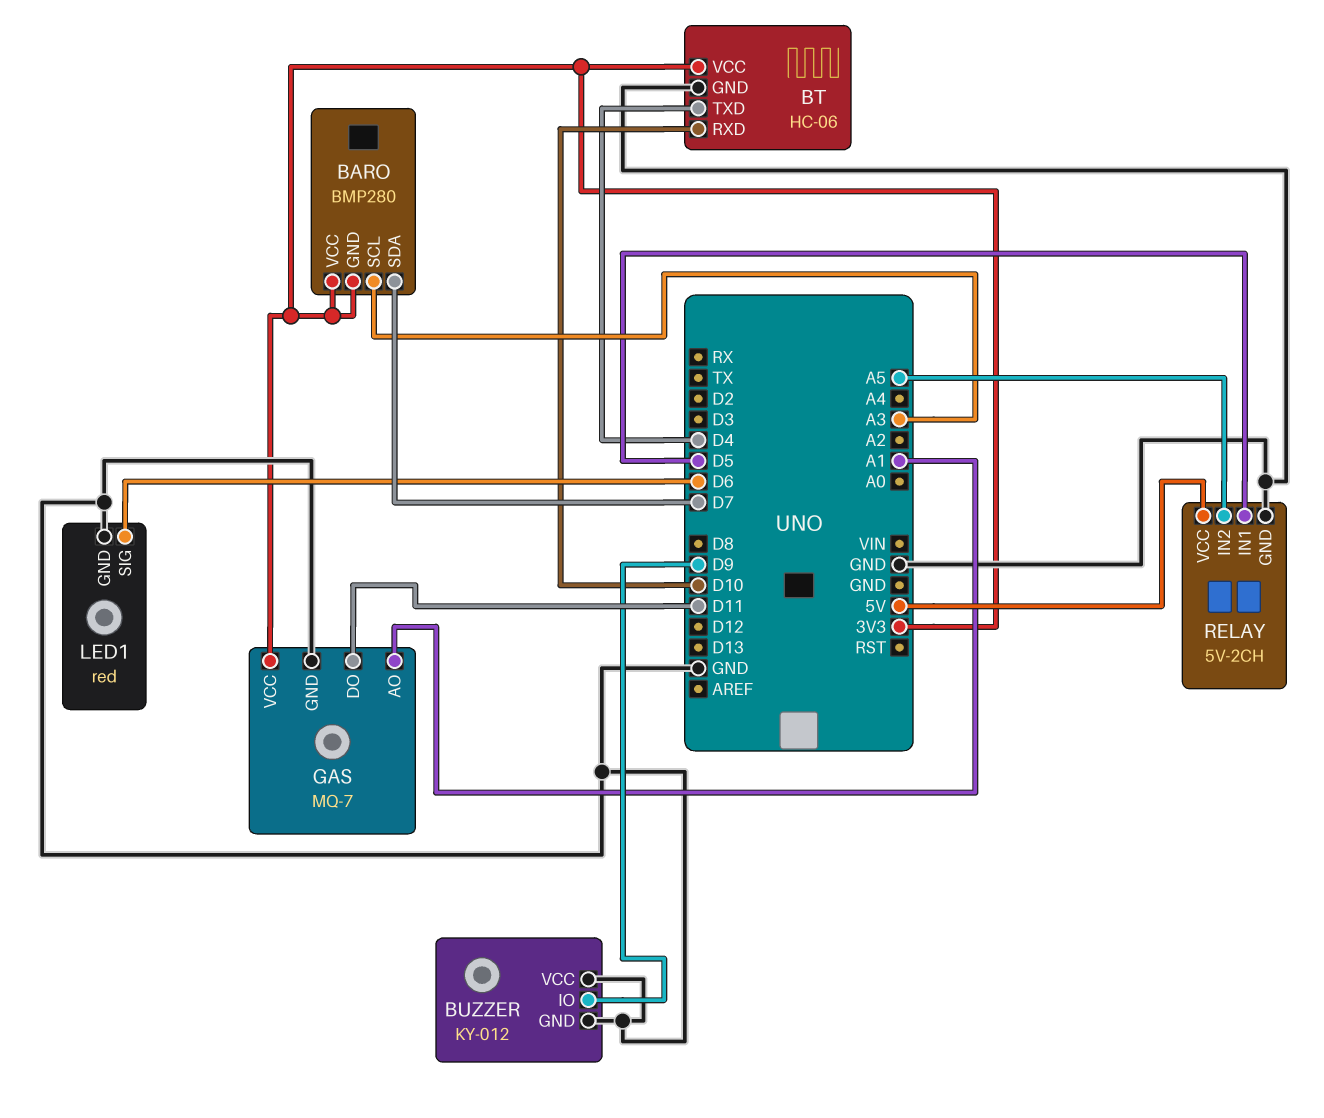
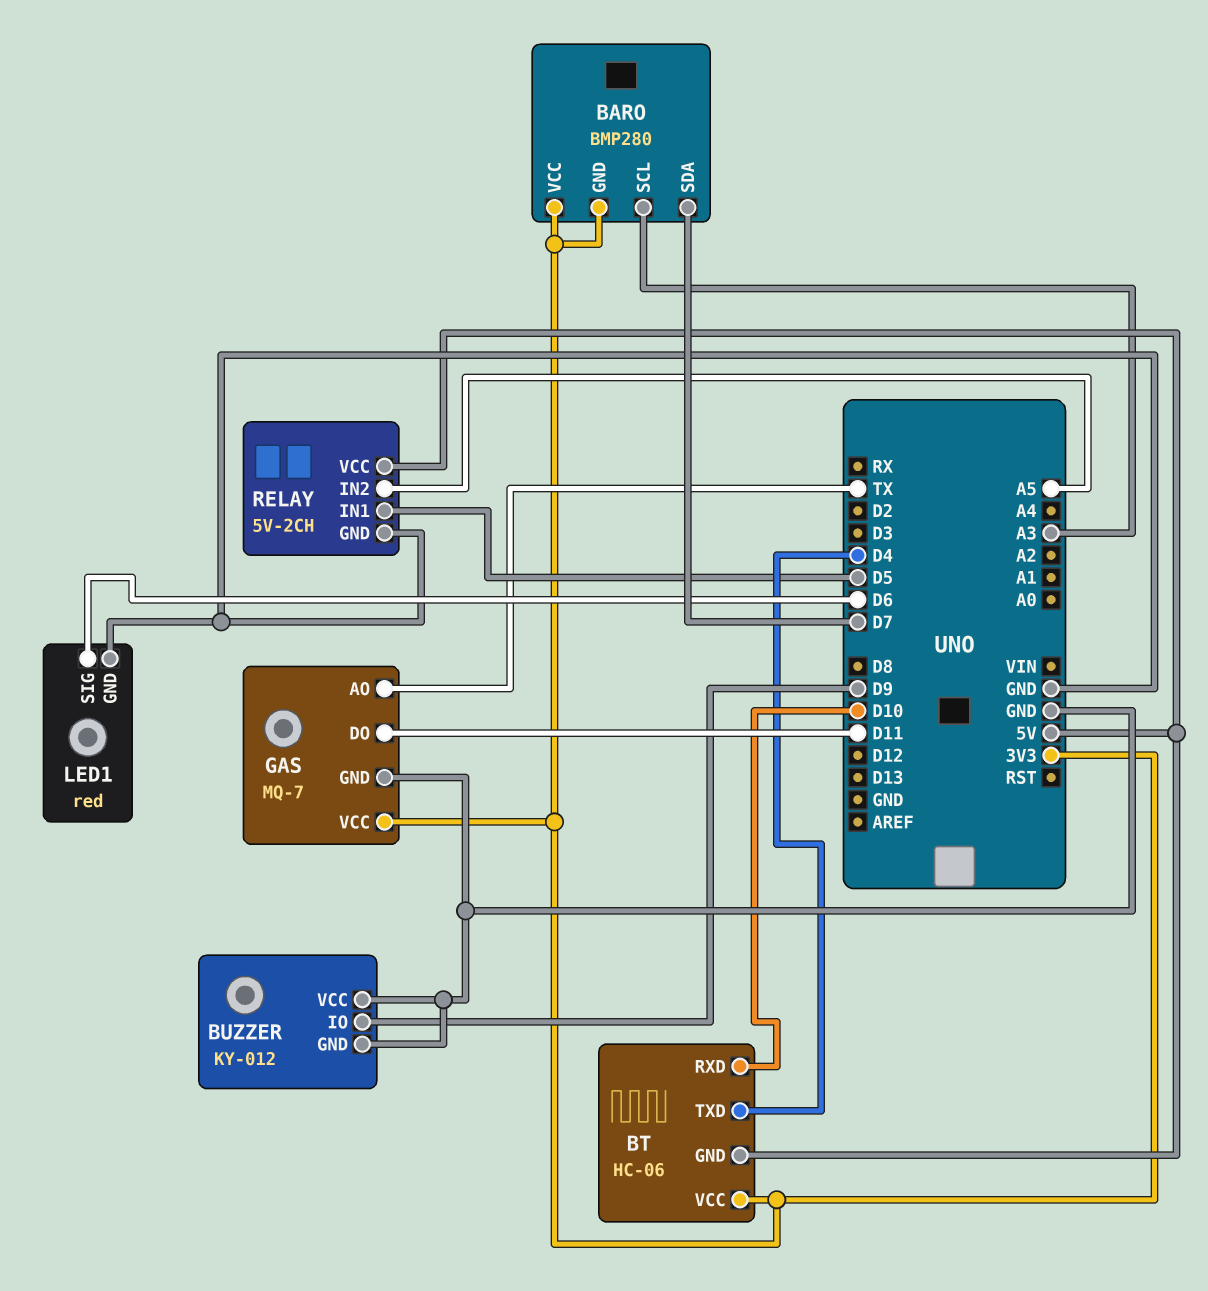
BT pin GND: GND -> 5V
GAS pin AO: A1 -> TX

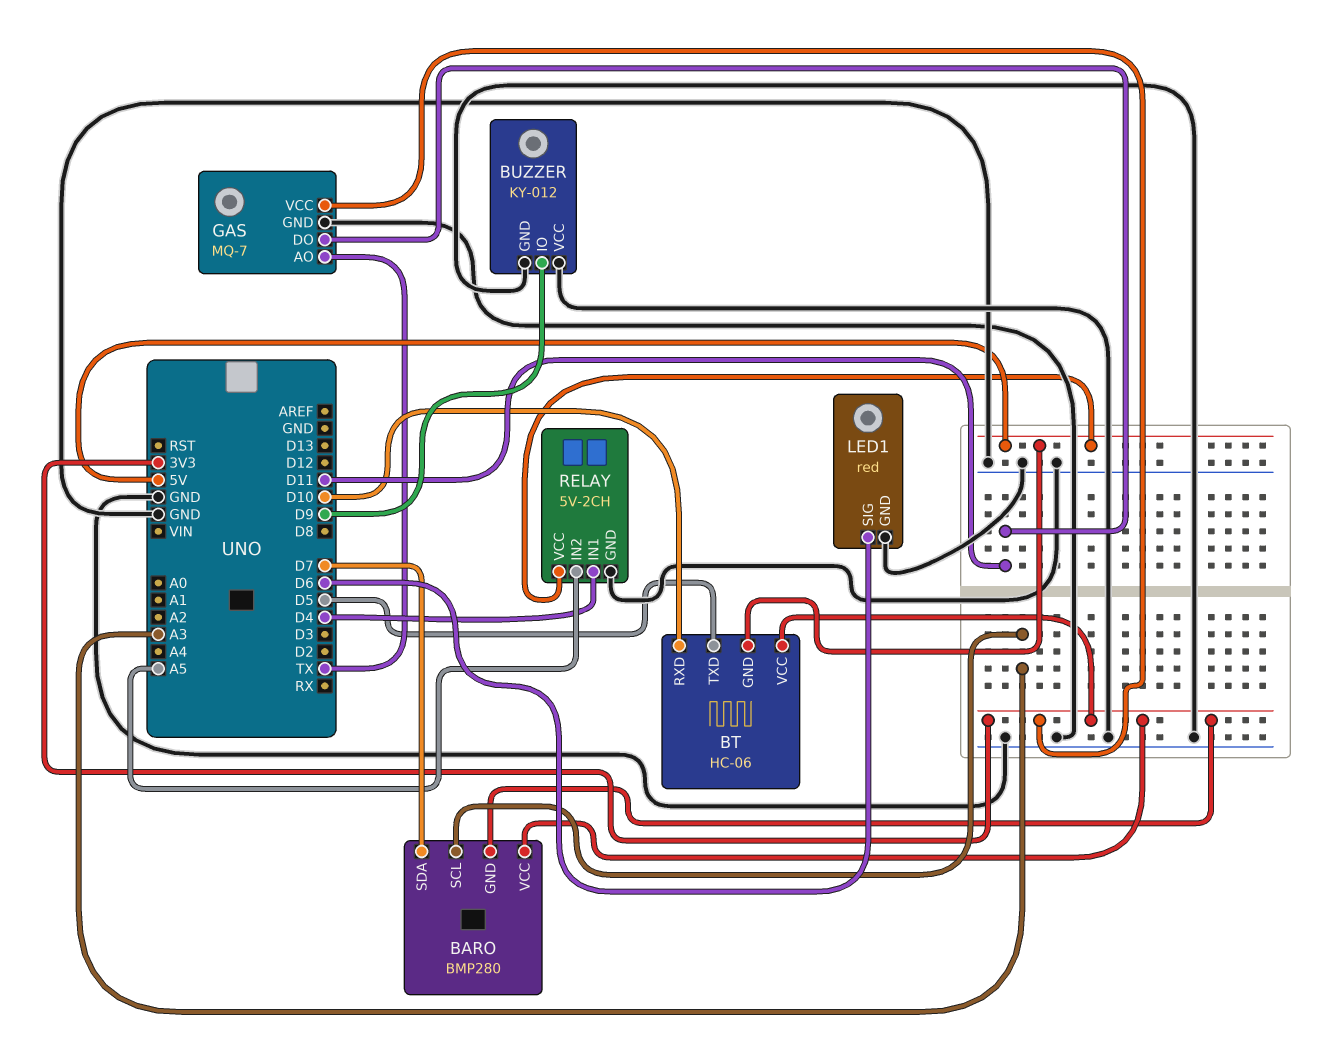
BT pin TXD: D4 -> D5
RELAY pin IN1: D5 -> D4

